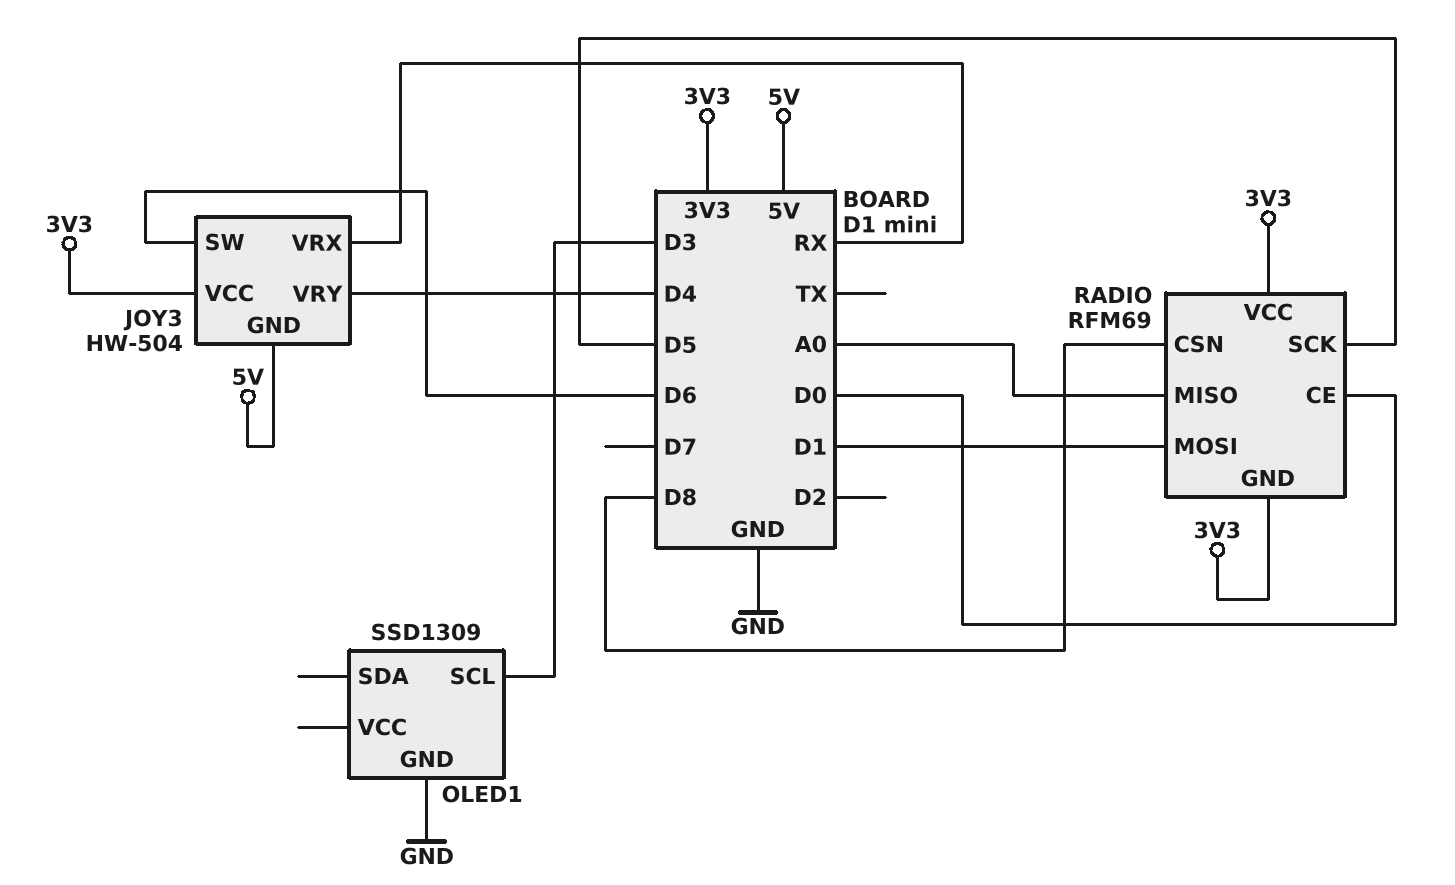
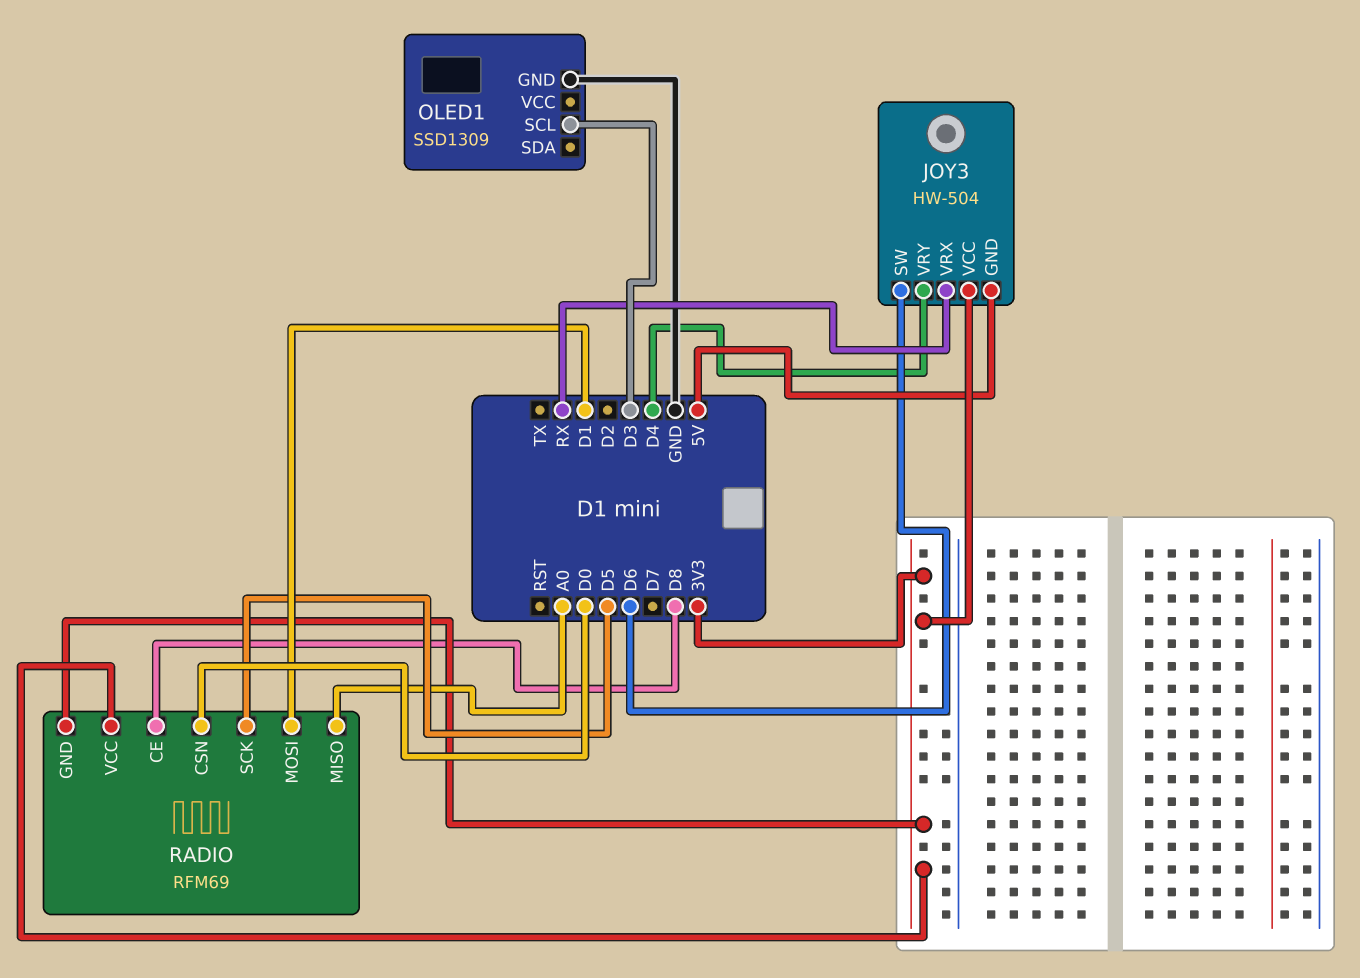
RADIO pin CE: D0 -> D8
RADIO pin CSN: D8 -> D0

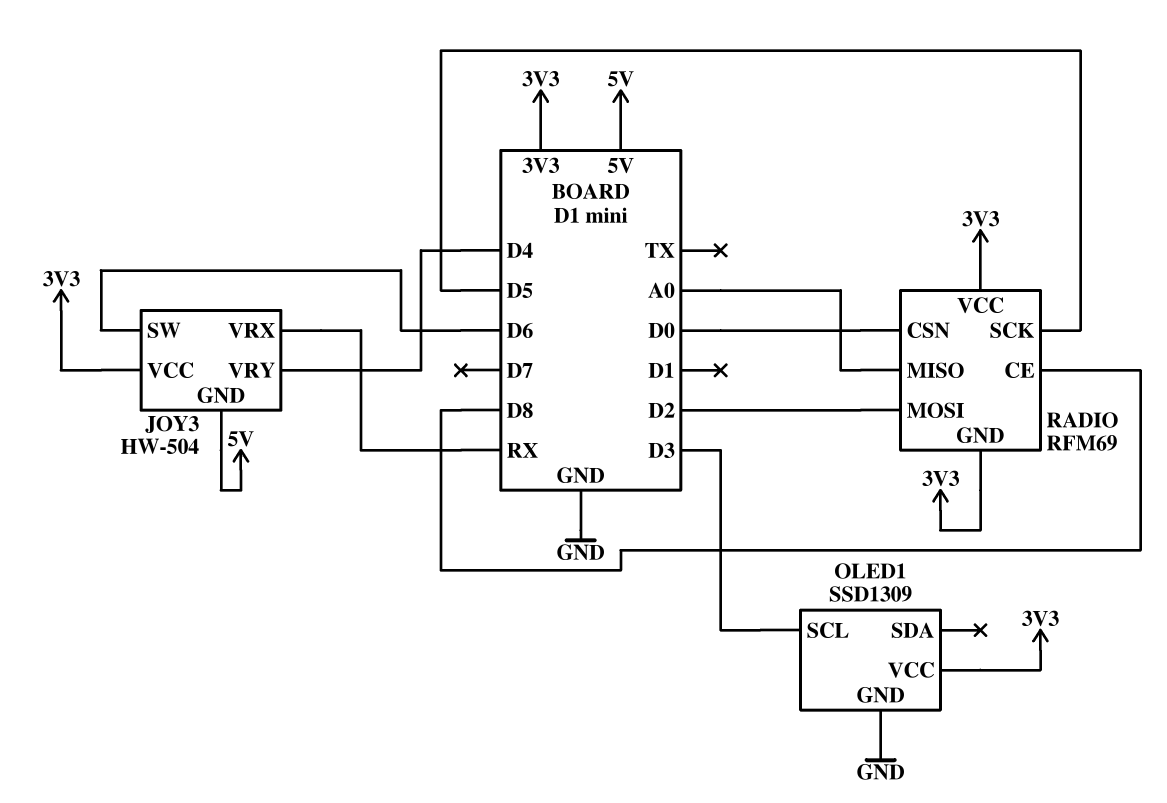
OLED1 pin VCC: none -> 3V3
RADIO pin MOSI: D1 -> D2

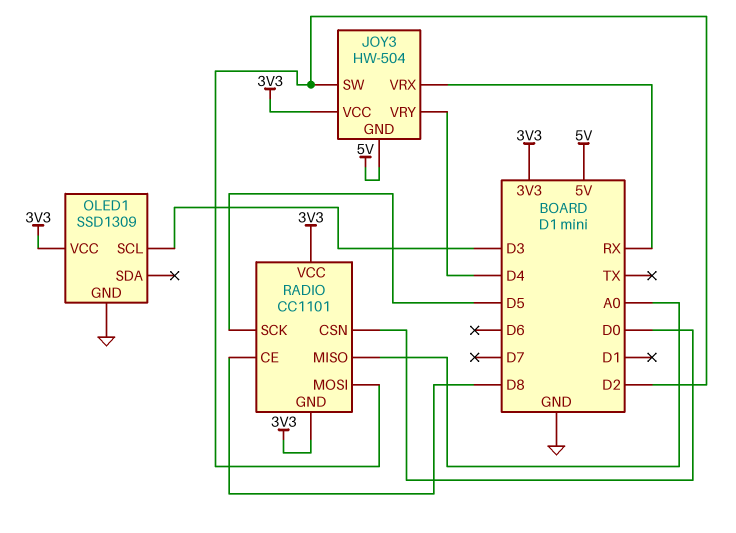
JOY3 pin SW: D6 -> D2
RADIO: RFM69 -> CC1101

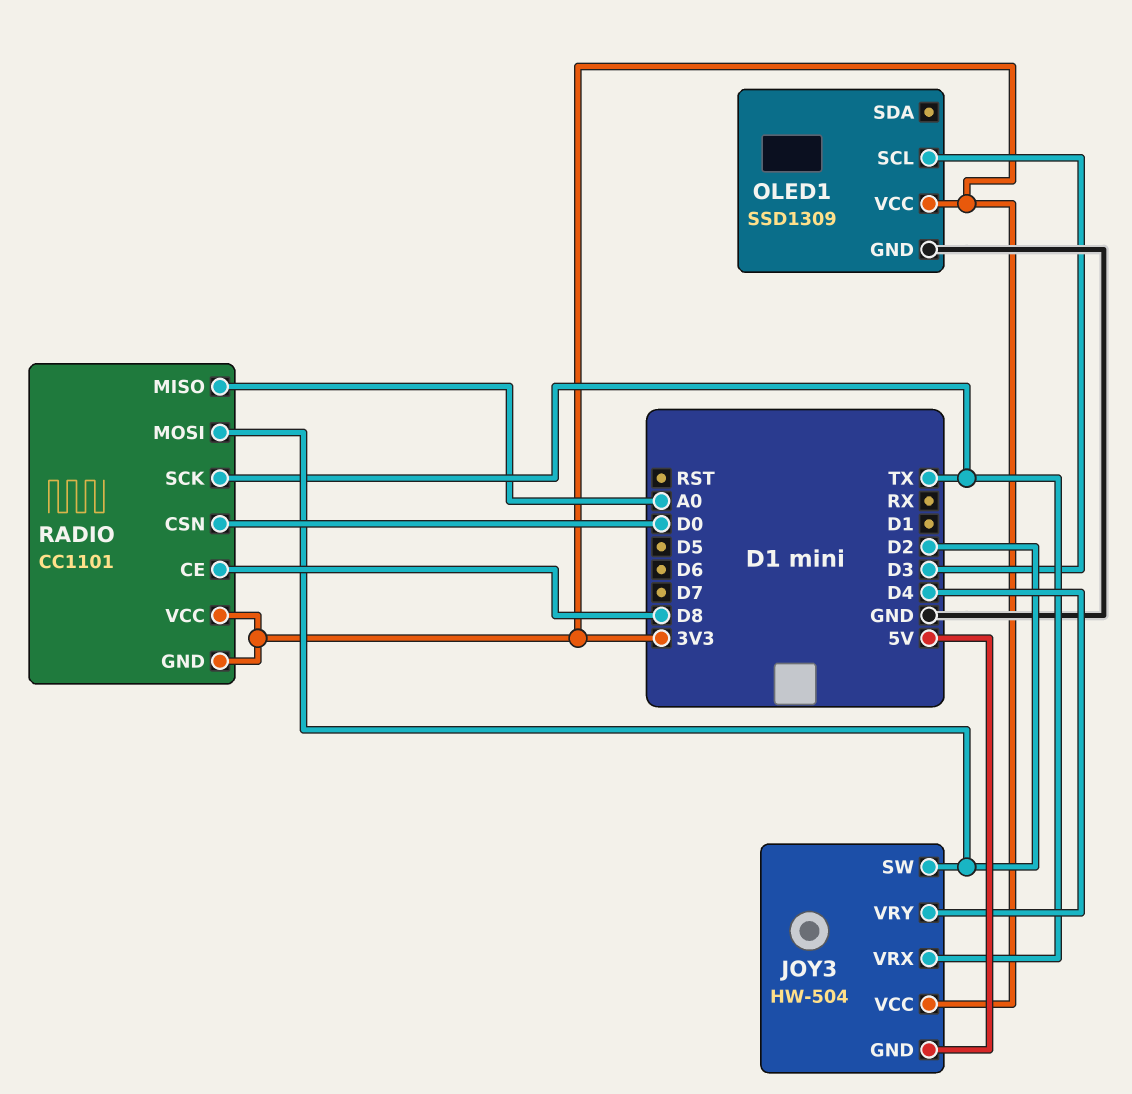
JOY3 pin VRX: RX -> TX
RADIO pin SCK: D5 -> TX

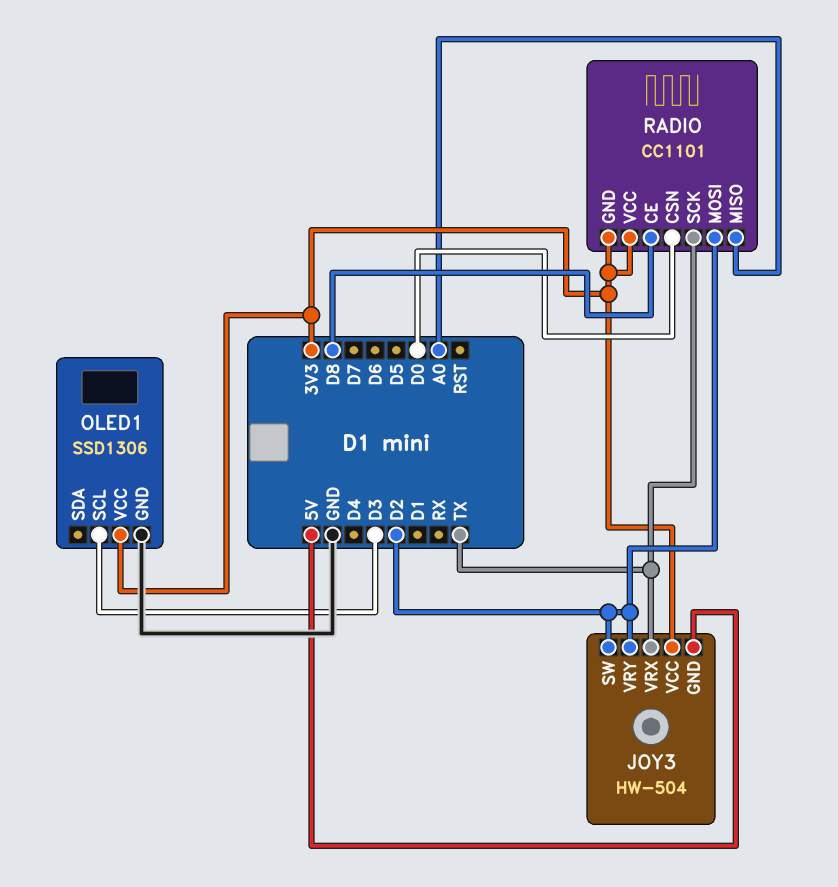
JOY3 pin VRY: D4 -> D2
OLED1: SSD1309 -> SSD1306

